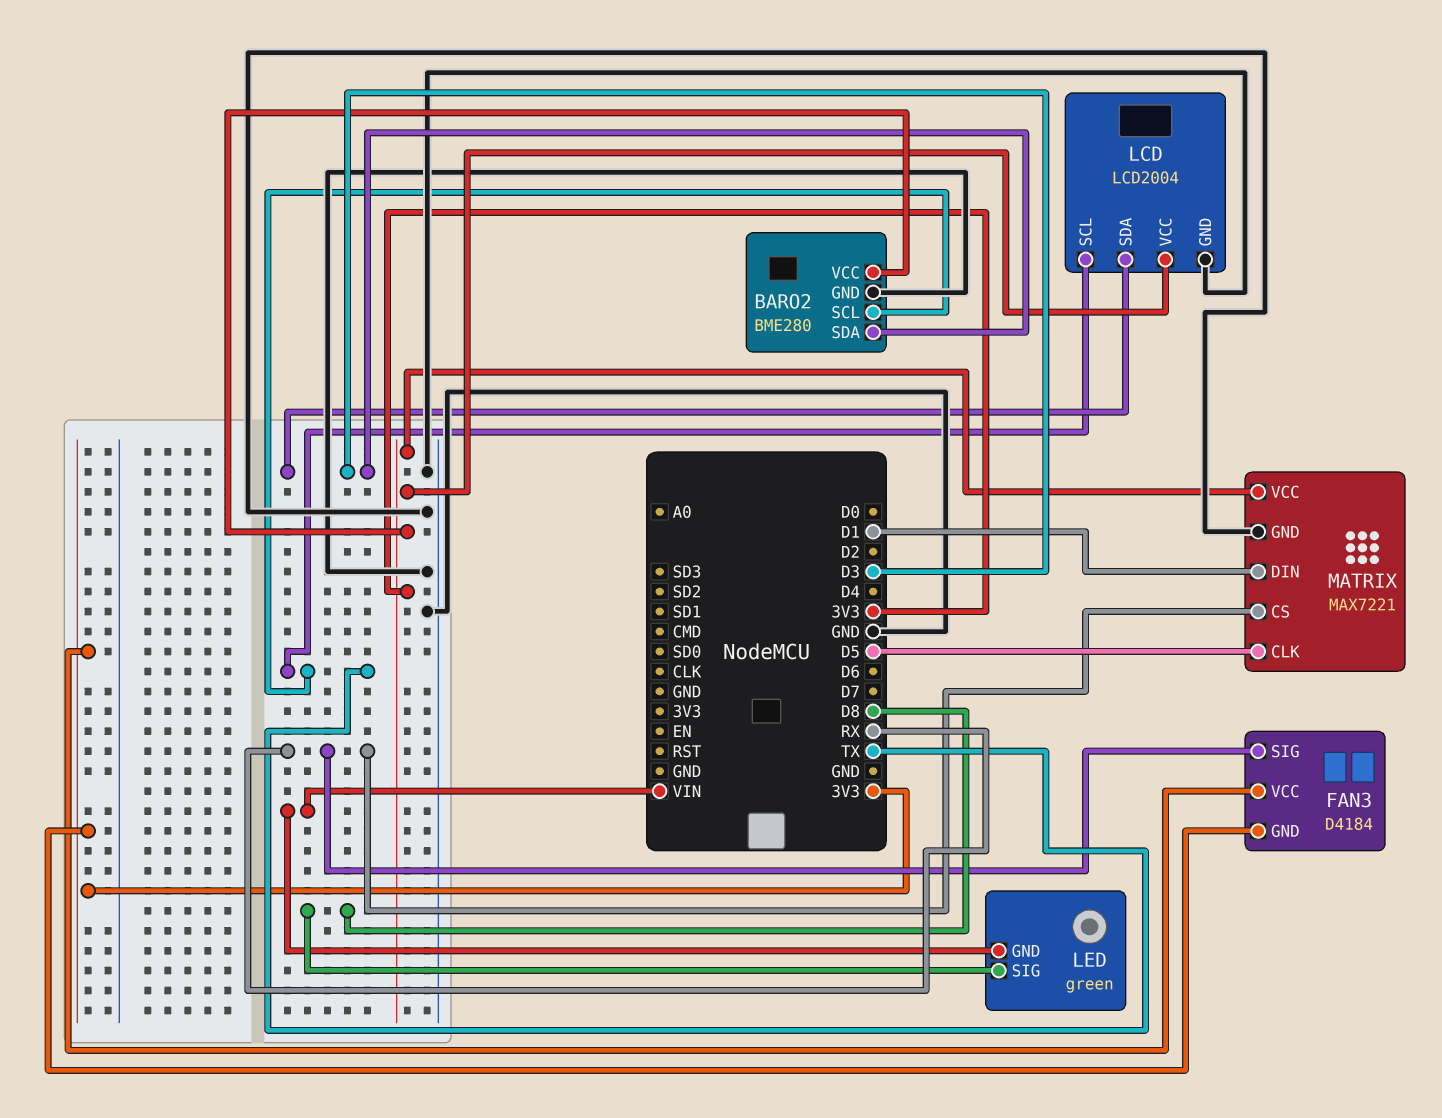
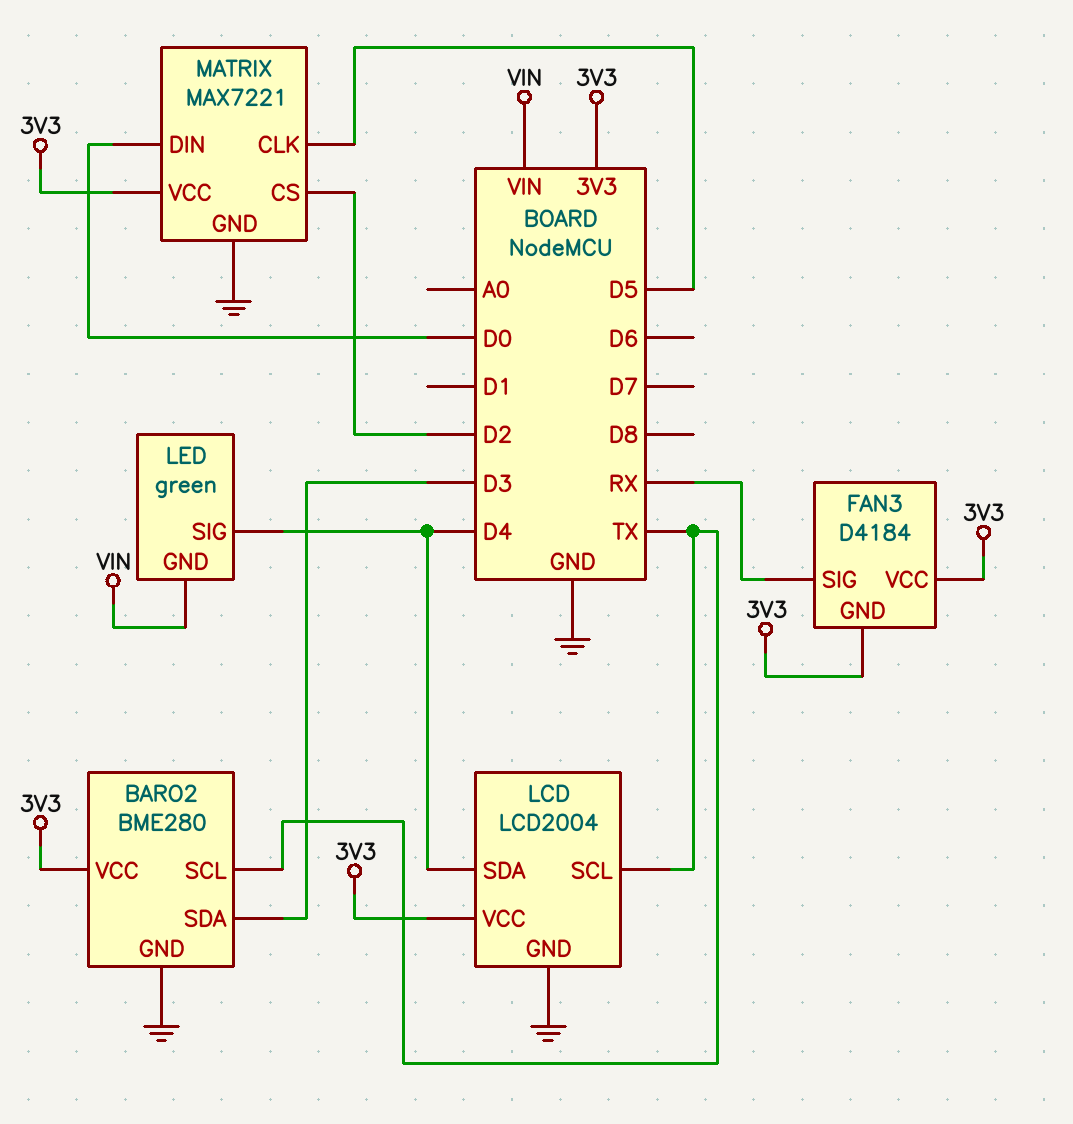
LCD pin SDA: D3 -> D4
LED pin SIG: D8 -> D4
MATRIX pin CS: RX -> D2
MATRIX pin DIN: D1 -> D0

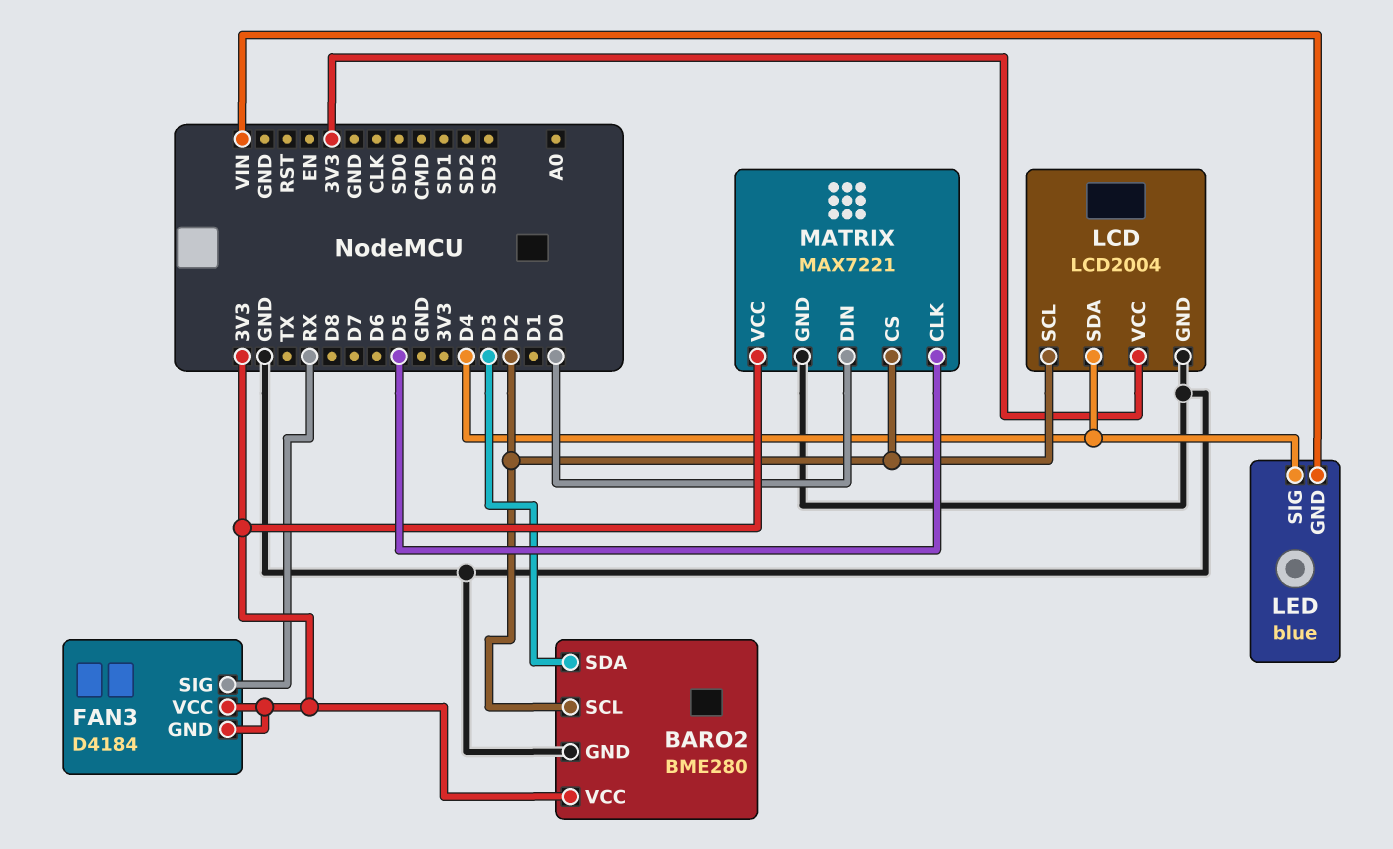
BARO2 pin SCL: TX -> D2
LCD pin SCL: TX -> D2
LED: green -> blue

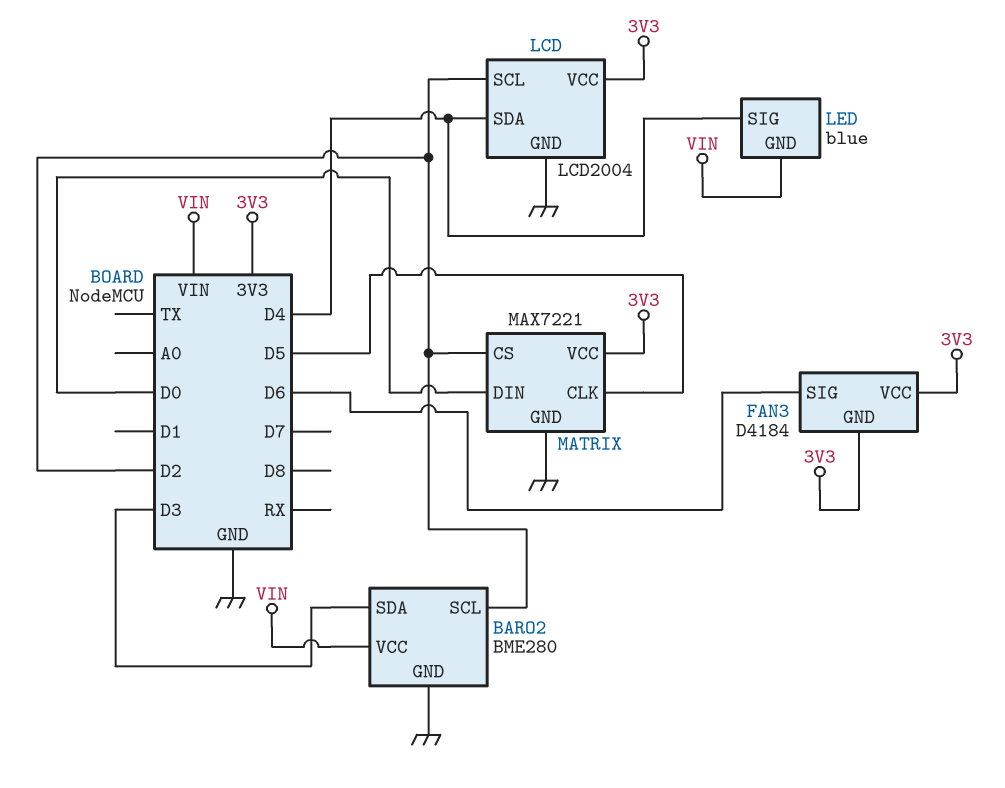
BARO2 pin VCC: 3V3 -> VIN
FAN3 pin SIG: RX -> D6

